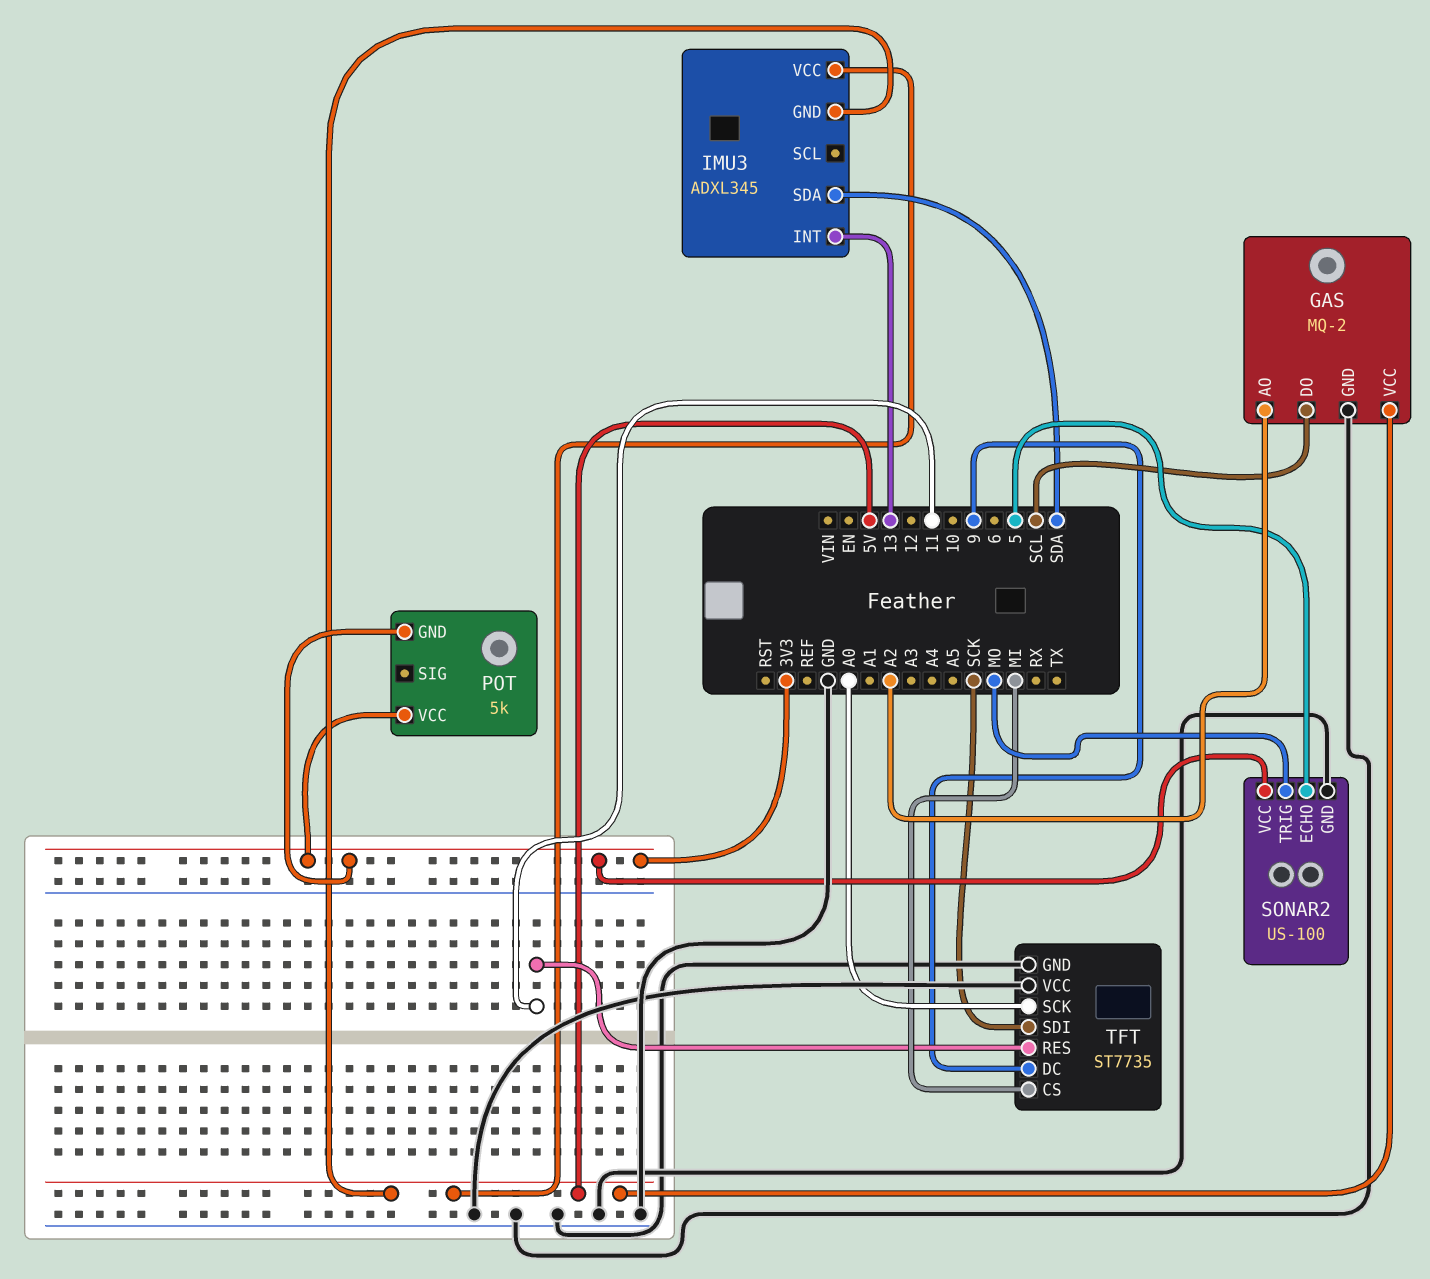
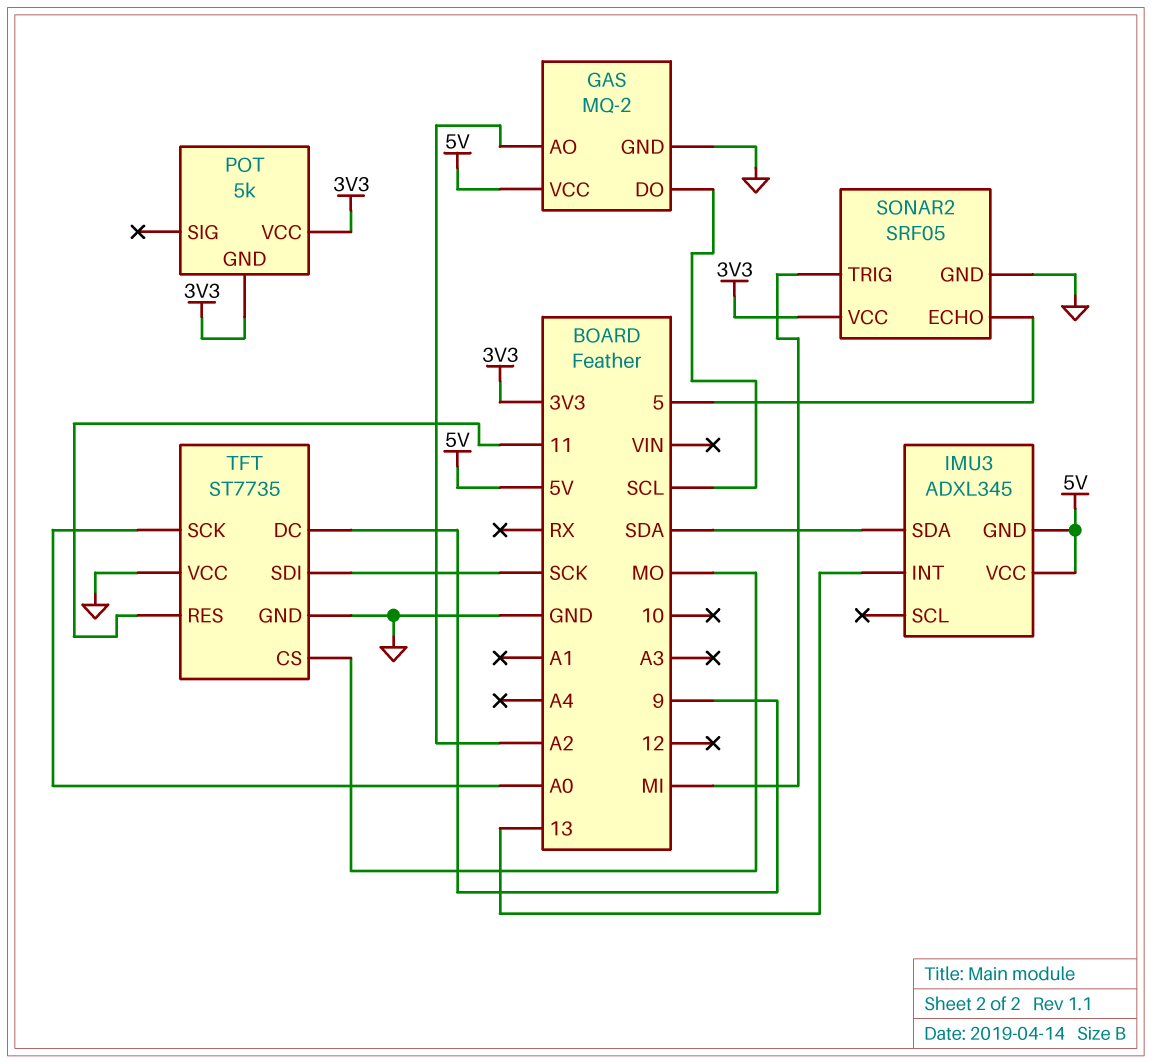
SONAR2: US-100 -> SRF05
SONAR2 pin TRIG: MO -> MI
TFT pin CS: MI -> MO

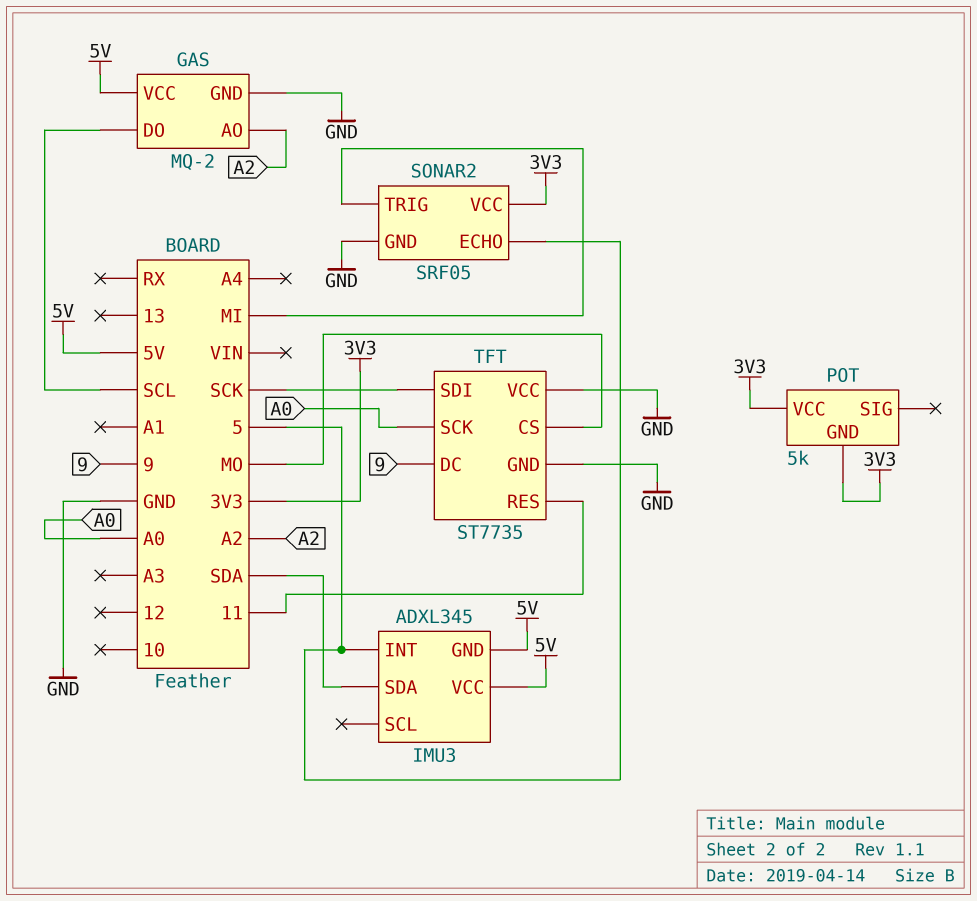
IMU3 pin INT: 13 -> 5

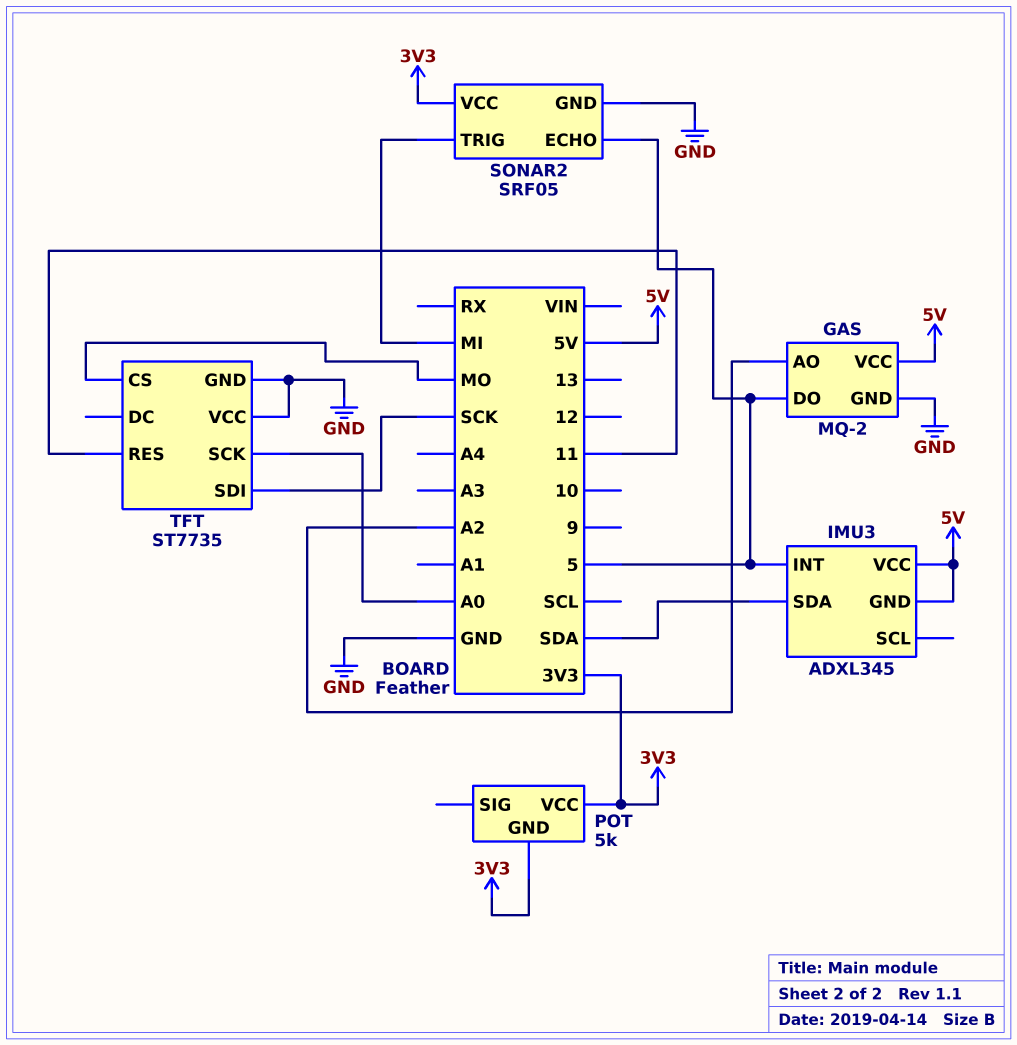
GAS pin DO: SCL -> 5
TFT pin DC: 9 -> none

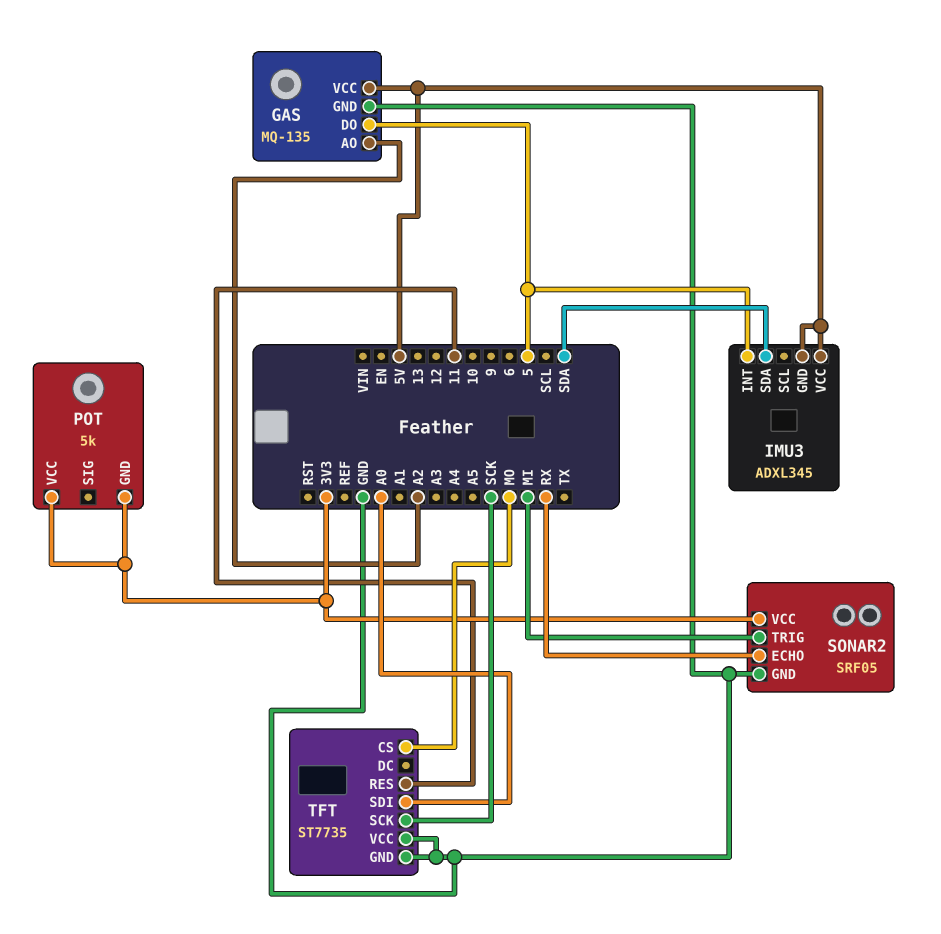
GAS: MQ-2 -> MQ-135
SONAR2 pin ECHO: 5 -> RX
TFT pin SCK: A0 -> SCK
TFT pin SDI: SCK -> A0

